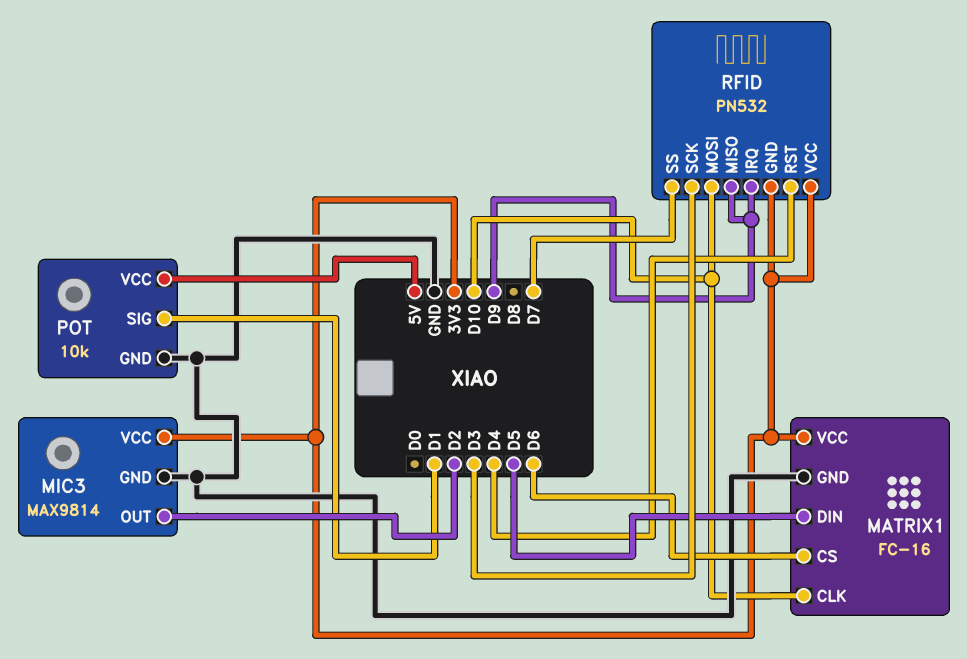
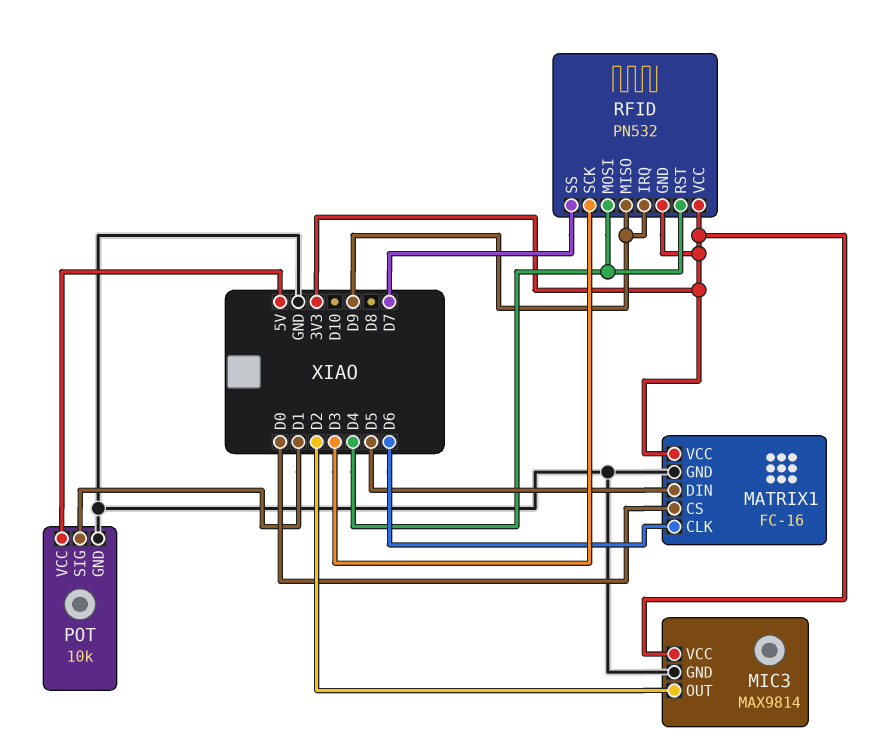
MATRIX1 pin CLK: D10 -> D6
MATRIX1 pin CS: D6 -> D0
RFID pin MOSI: D10 -> D4

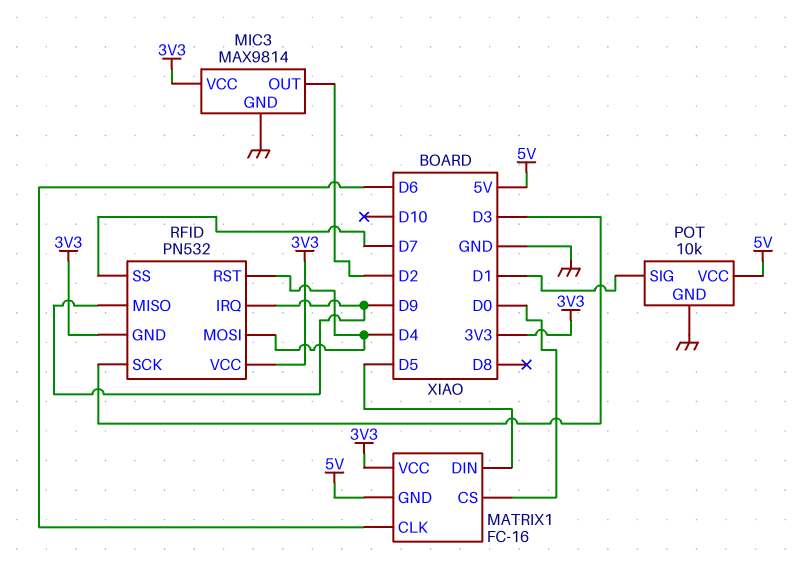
MATRIX1 pin GND: GND -> 5V

